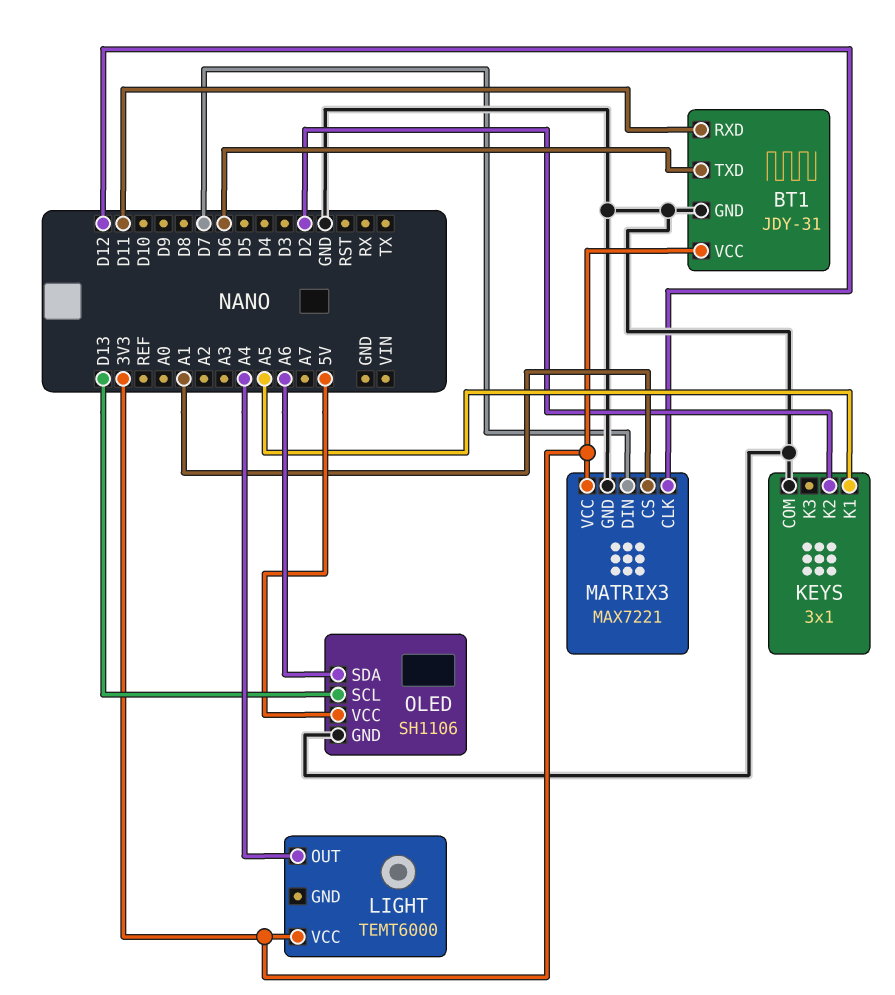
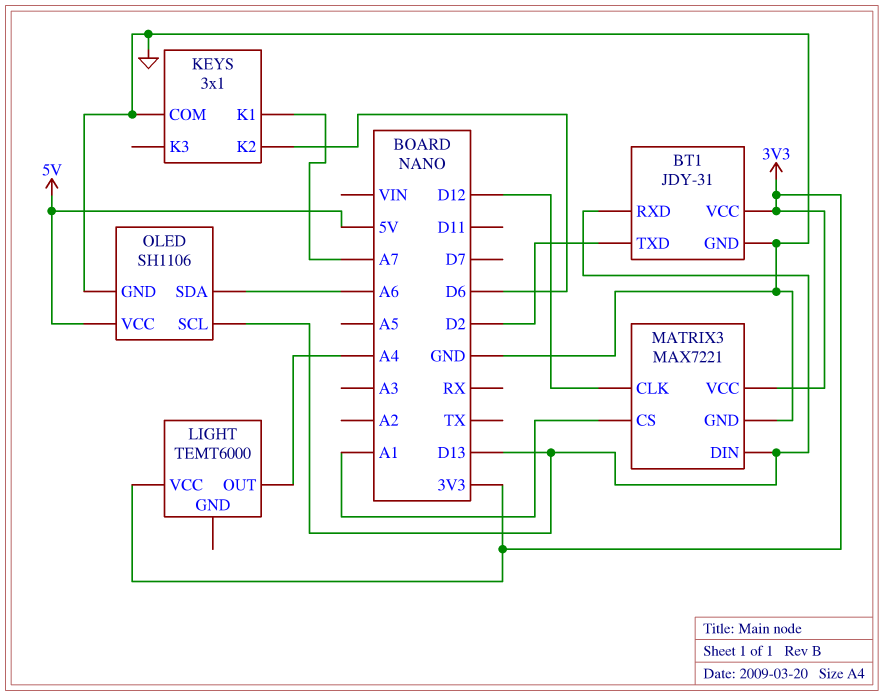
BT1 pin RXD: D11 -> D13
BT1 pin TXD: D6 -> D2
KEYS pin K1: A5 -> A7
KEYS pin K2: D2 -> D6
MATRIX3 pin DIN: D7 -> D13

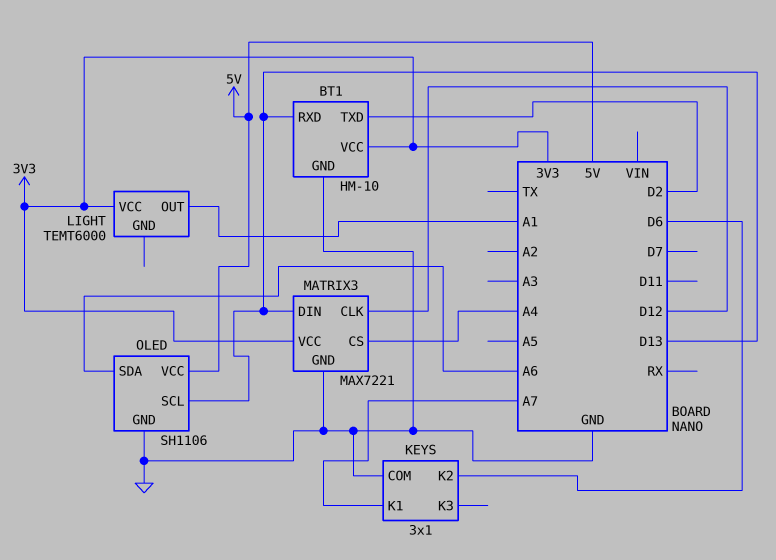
BT1: JDY-31 -> HM-10
LIGHT pin OUT: A4 -> A1
MATRIX3 pin CS: A1 -> A4

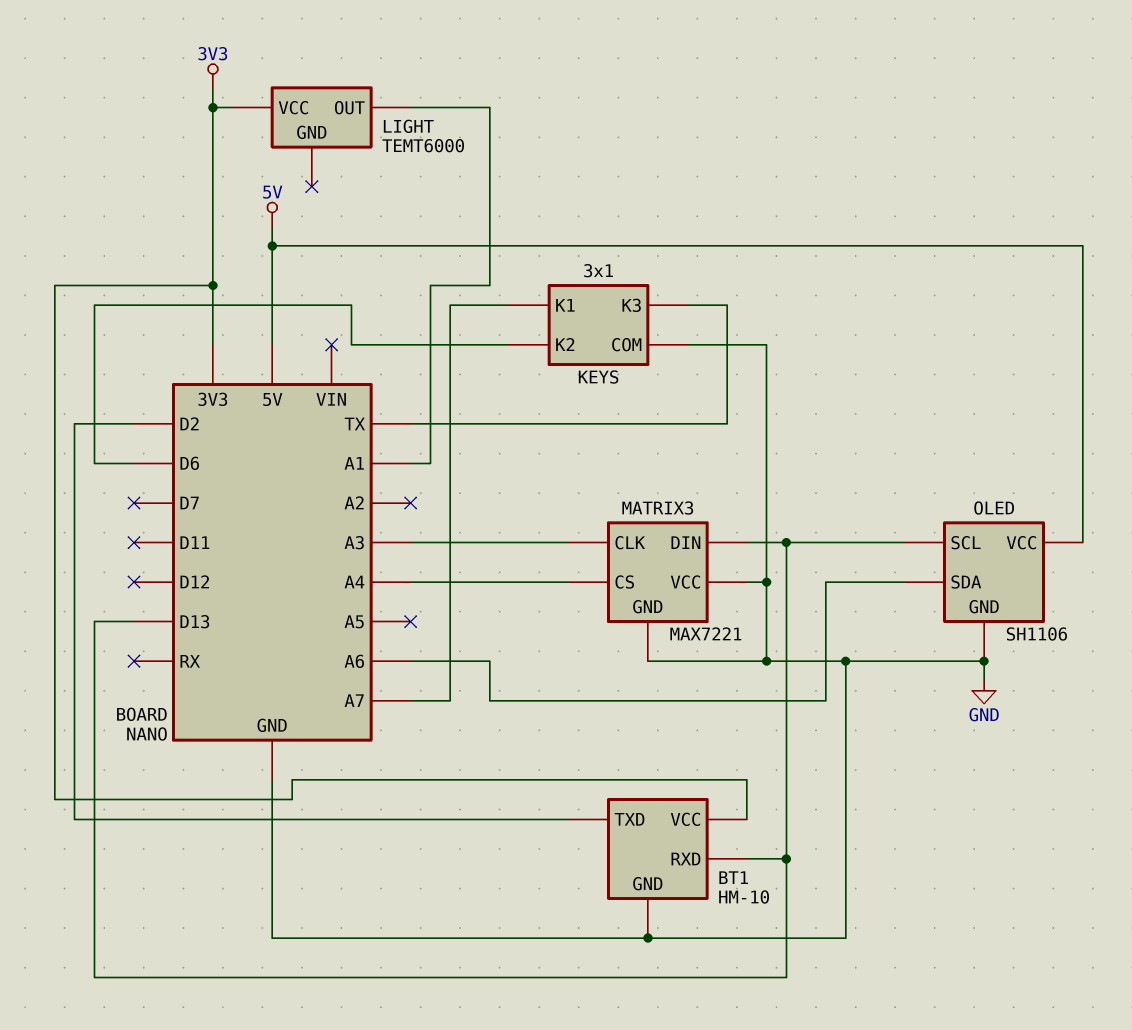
KEYS pin K3: none -> TX
MATRIX3 pin CLK: D12 -> A3
MATRIX3 pin VCC: 3V3 -> GND

